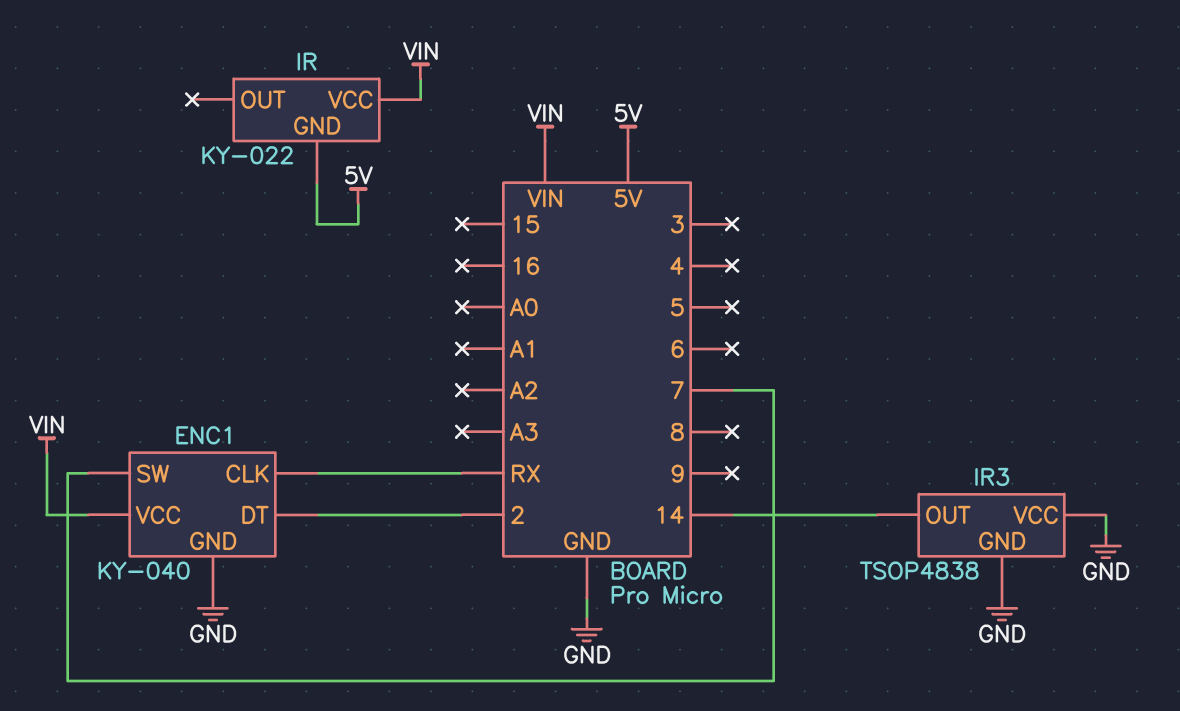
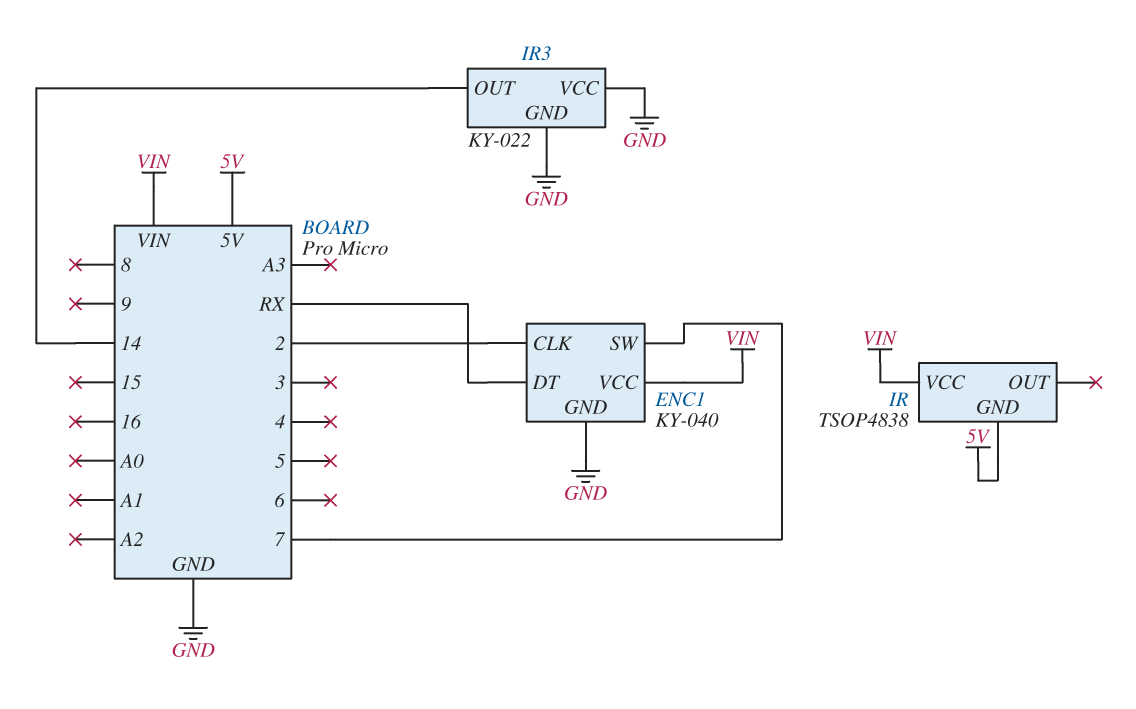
ENC1 pin CLK: RX -> 2
ENC1 pin DT: 2 -> RX
IR: KY-022 -> TSOP4838
IR3: TSOP4838 -> KY-022

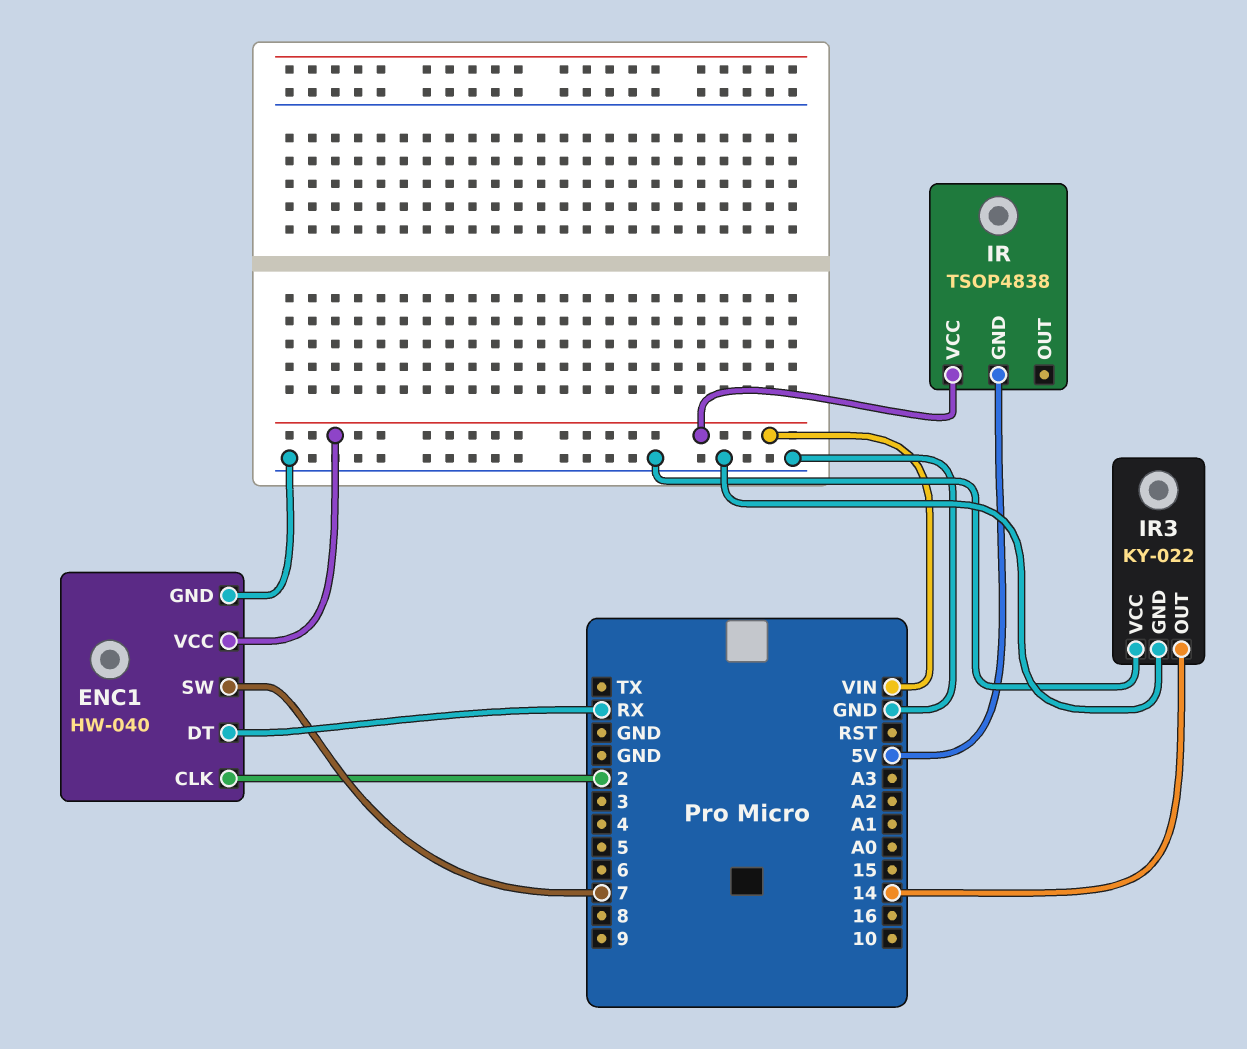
ENC1: KY-040 -> HW-040

